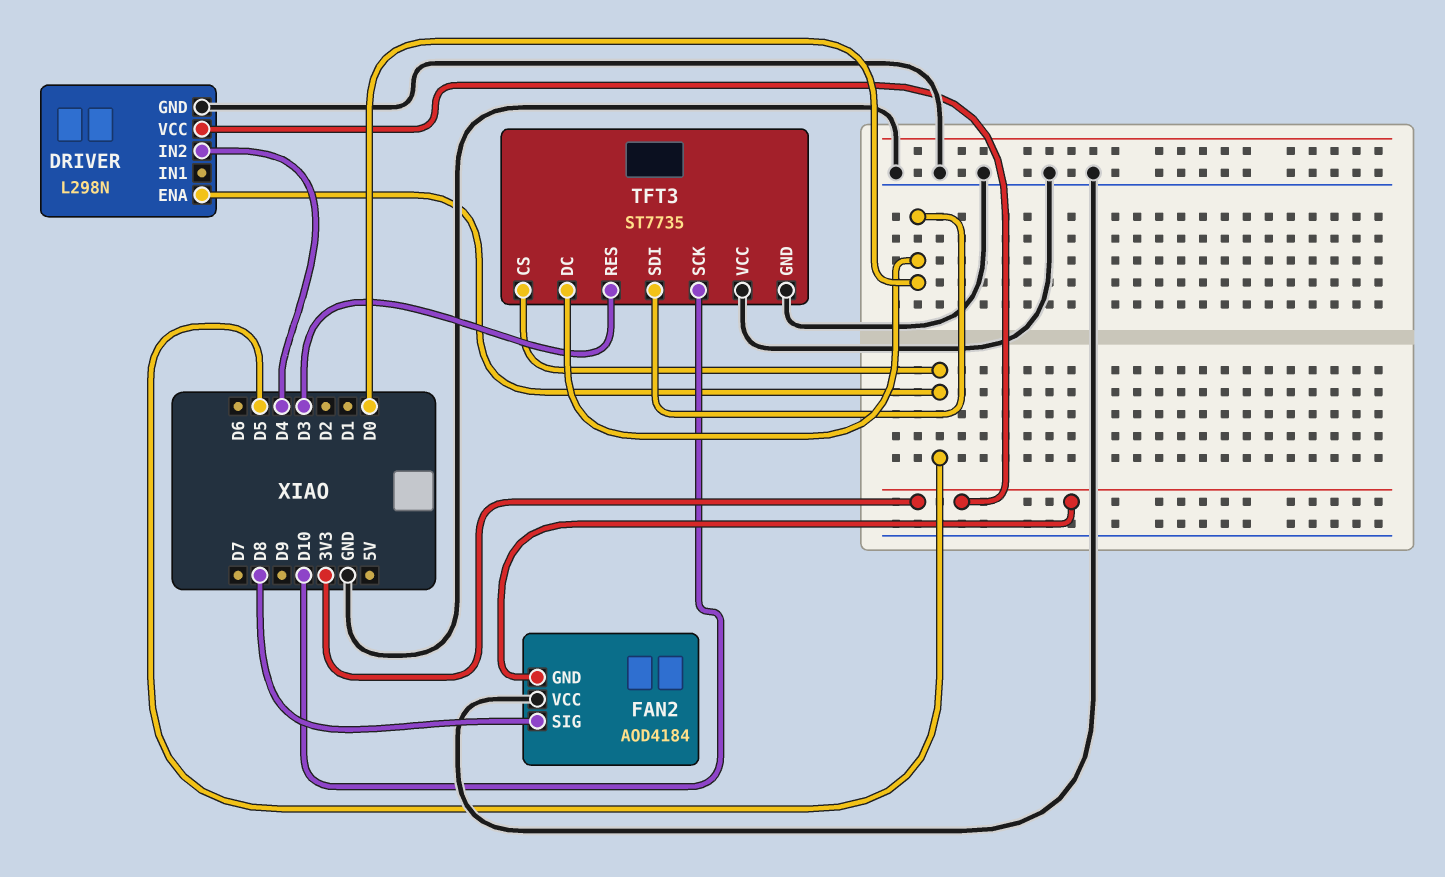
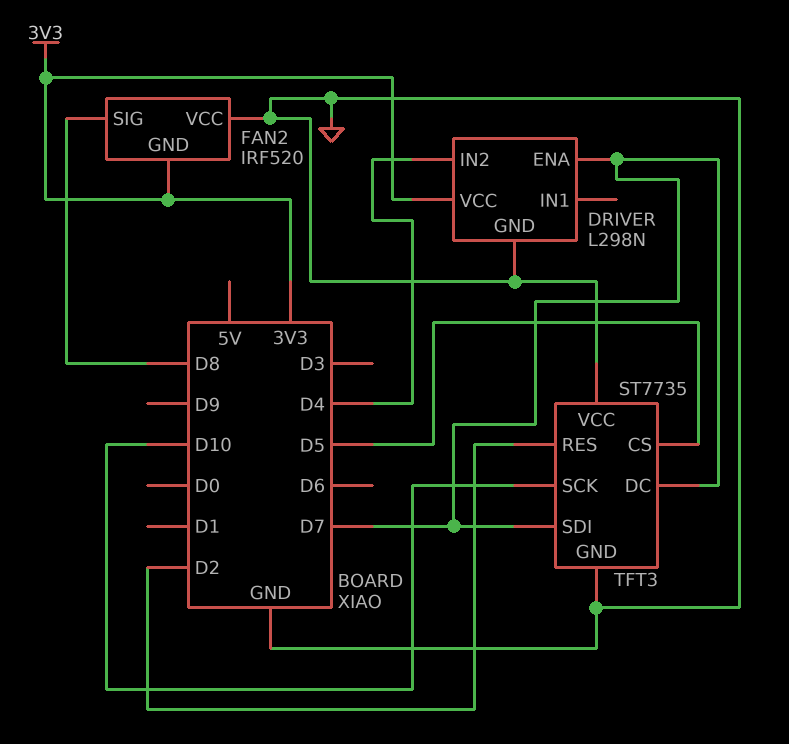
DRIVER pin ENA: D5 -> D7
FAN2: AOD4184 -> IRF520
TFT3 pin DC: D0 -> D7
TFT3 pin RES: D3 -> D2
TFT3 pin SDI: D0 -> D7

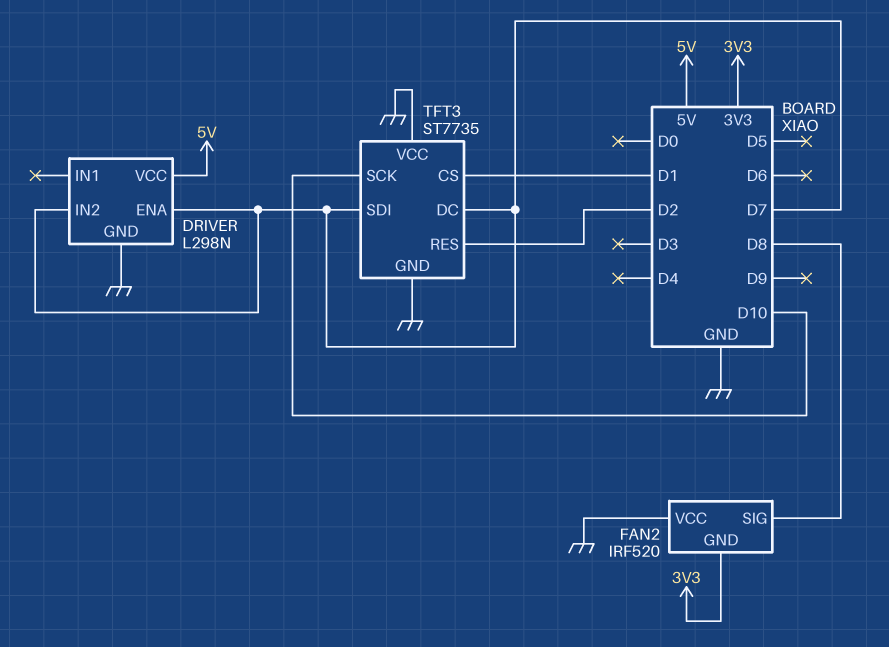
DRIVER pin IN2: D4 -> D7
DRIVER pin VCC: 3V3 -> 5V
TFT3 pin CS: D5 -> D1

